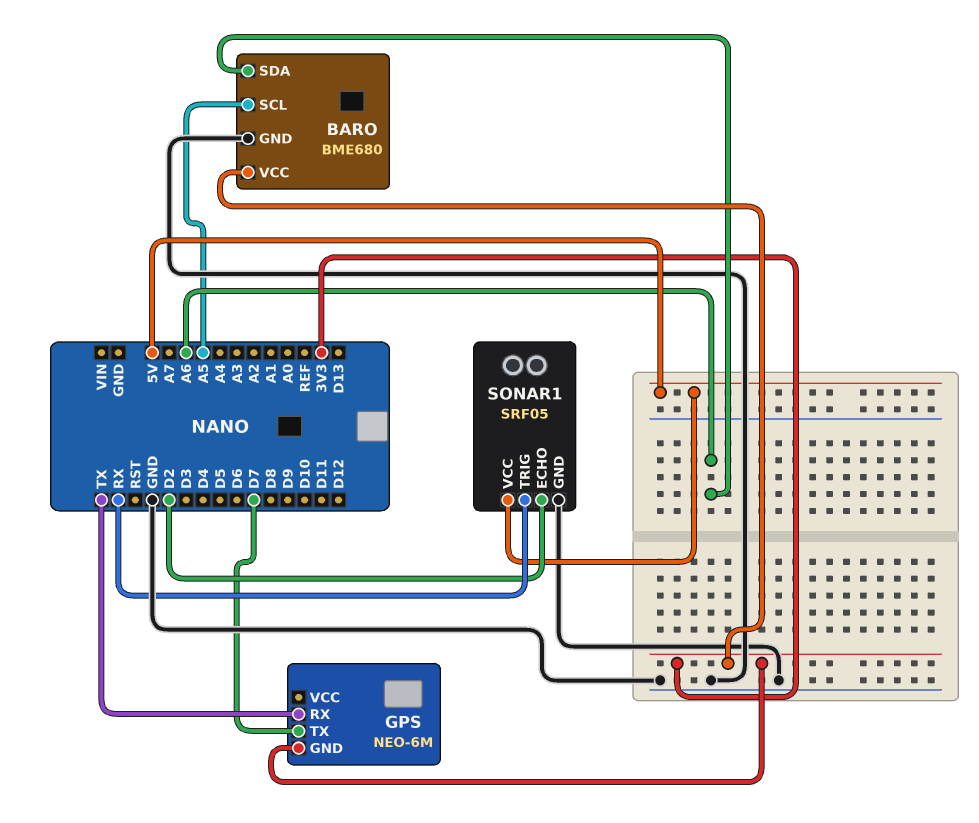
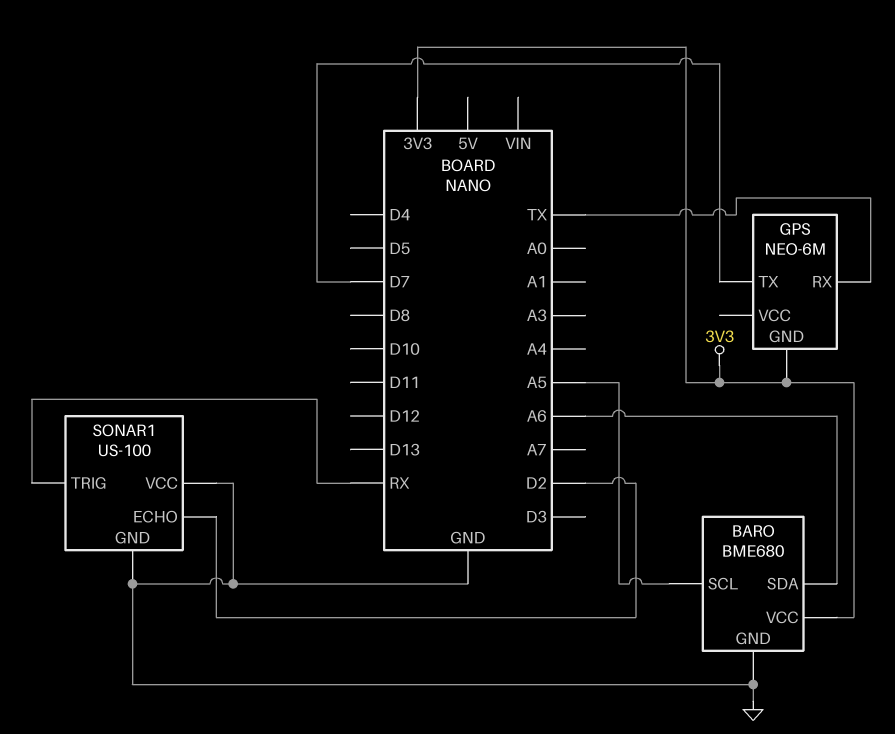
SONAR1: SRF05 -> US-100
SONAR1 pin VCC: 5V -> GND

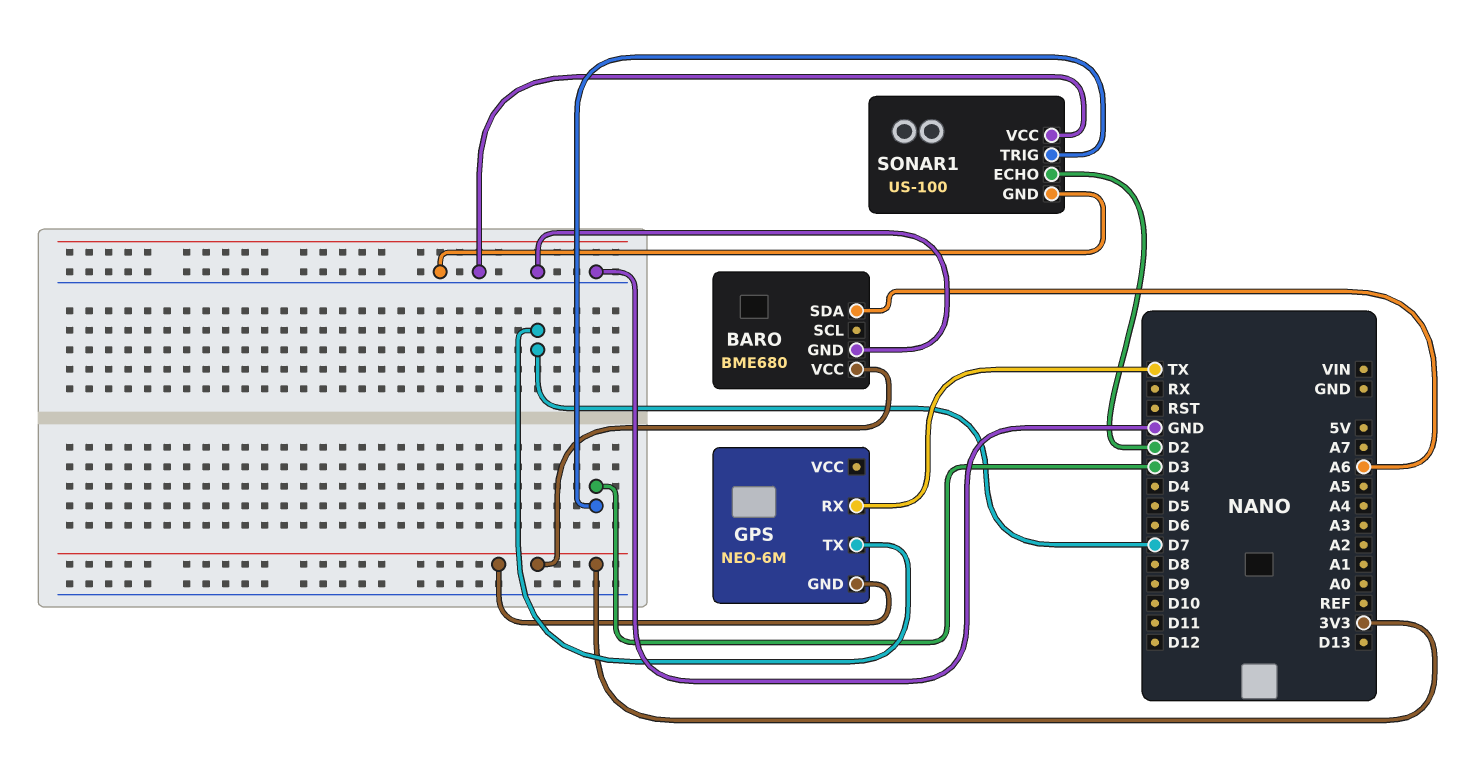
BARO pin SCL: A5 -> none
SONAR1 pin TRIG: RX -> D3

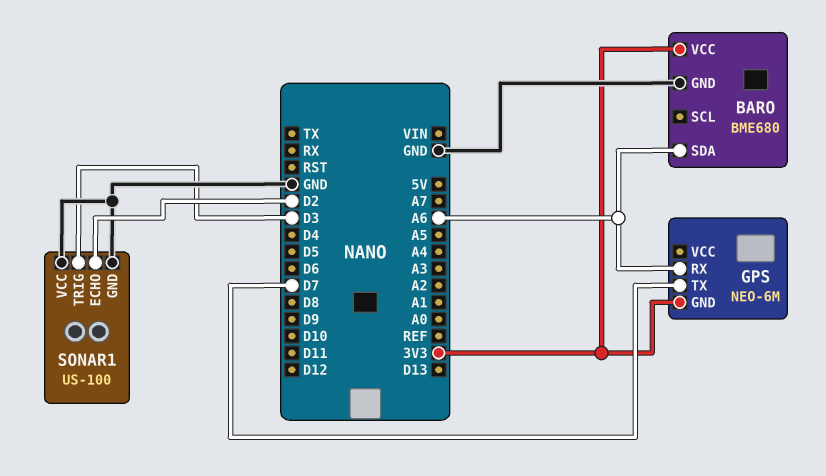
GPS pin RX: TX -> A6

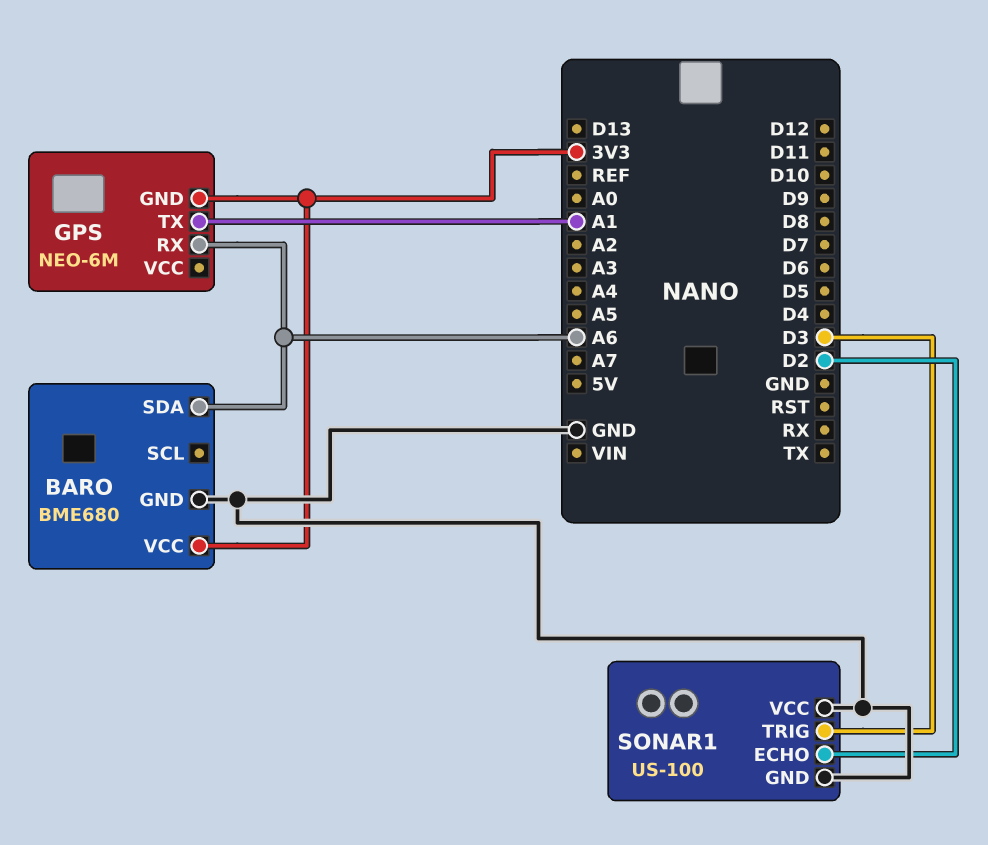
GPS pin TX: D7 -> A1

